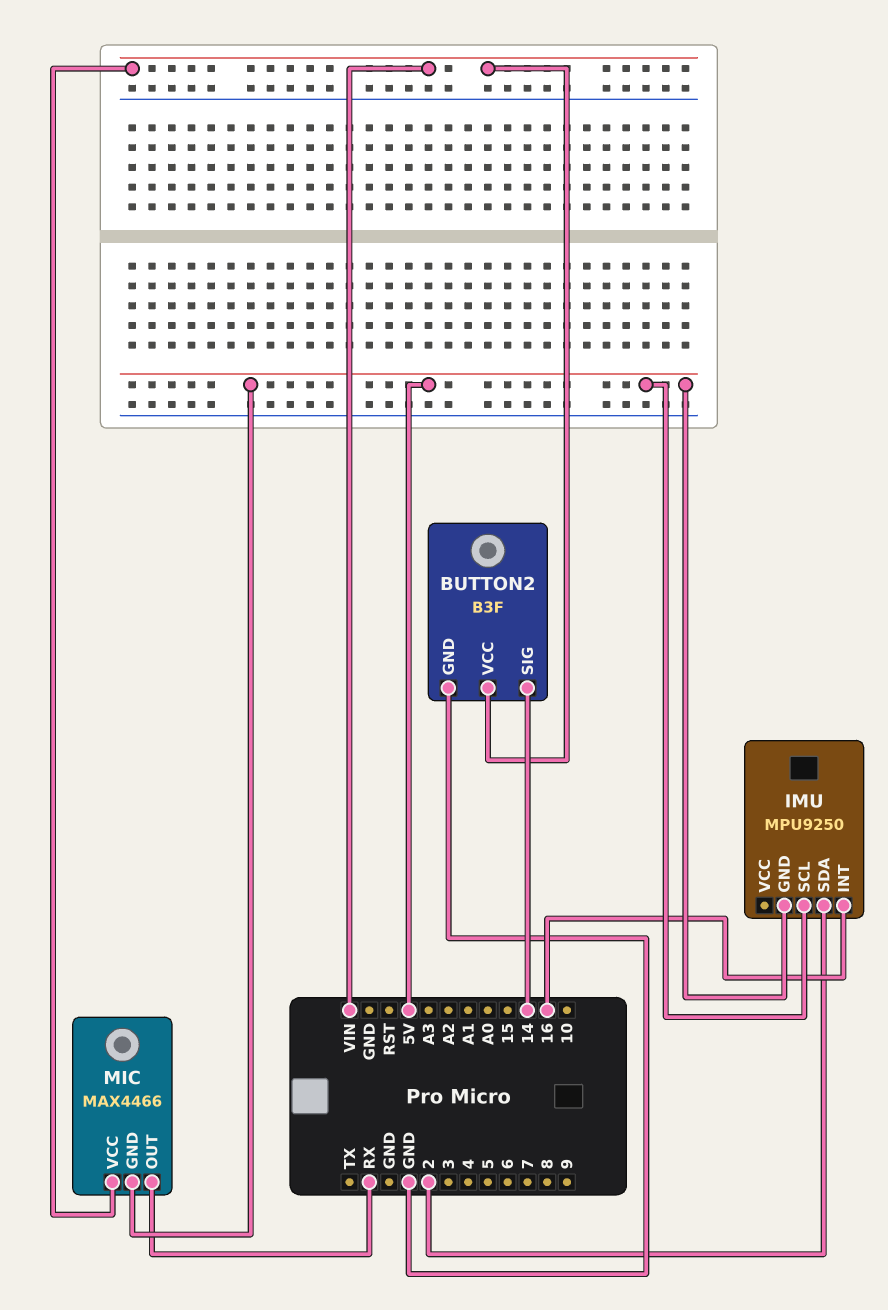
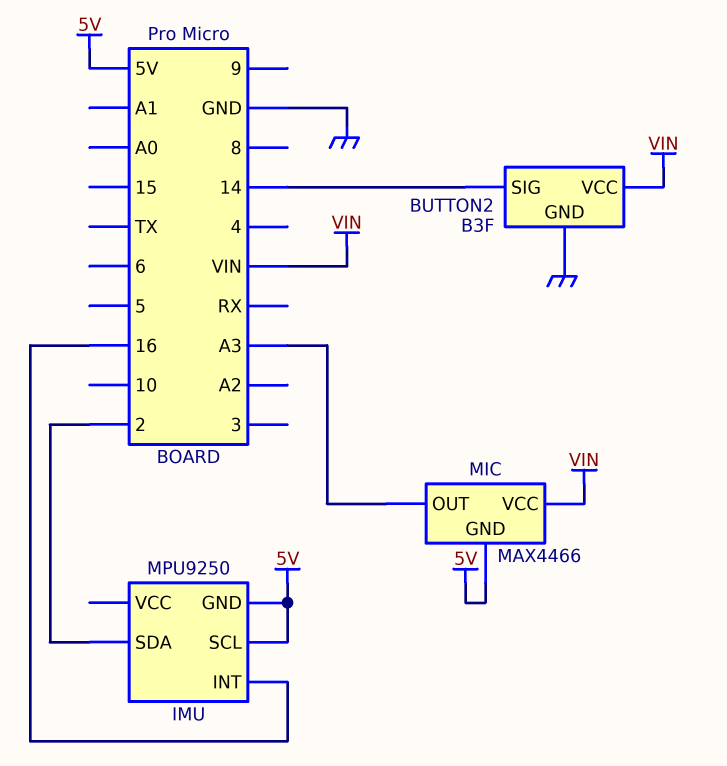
MIC pin OUT: RX -> A3

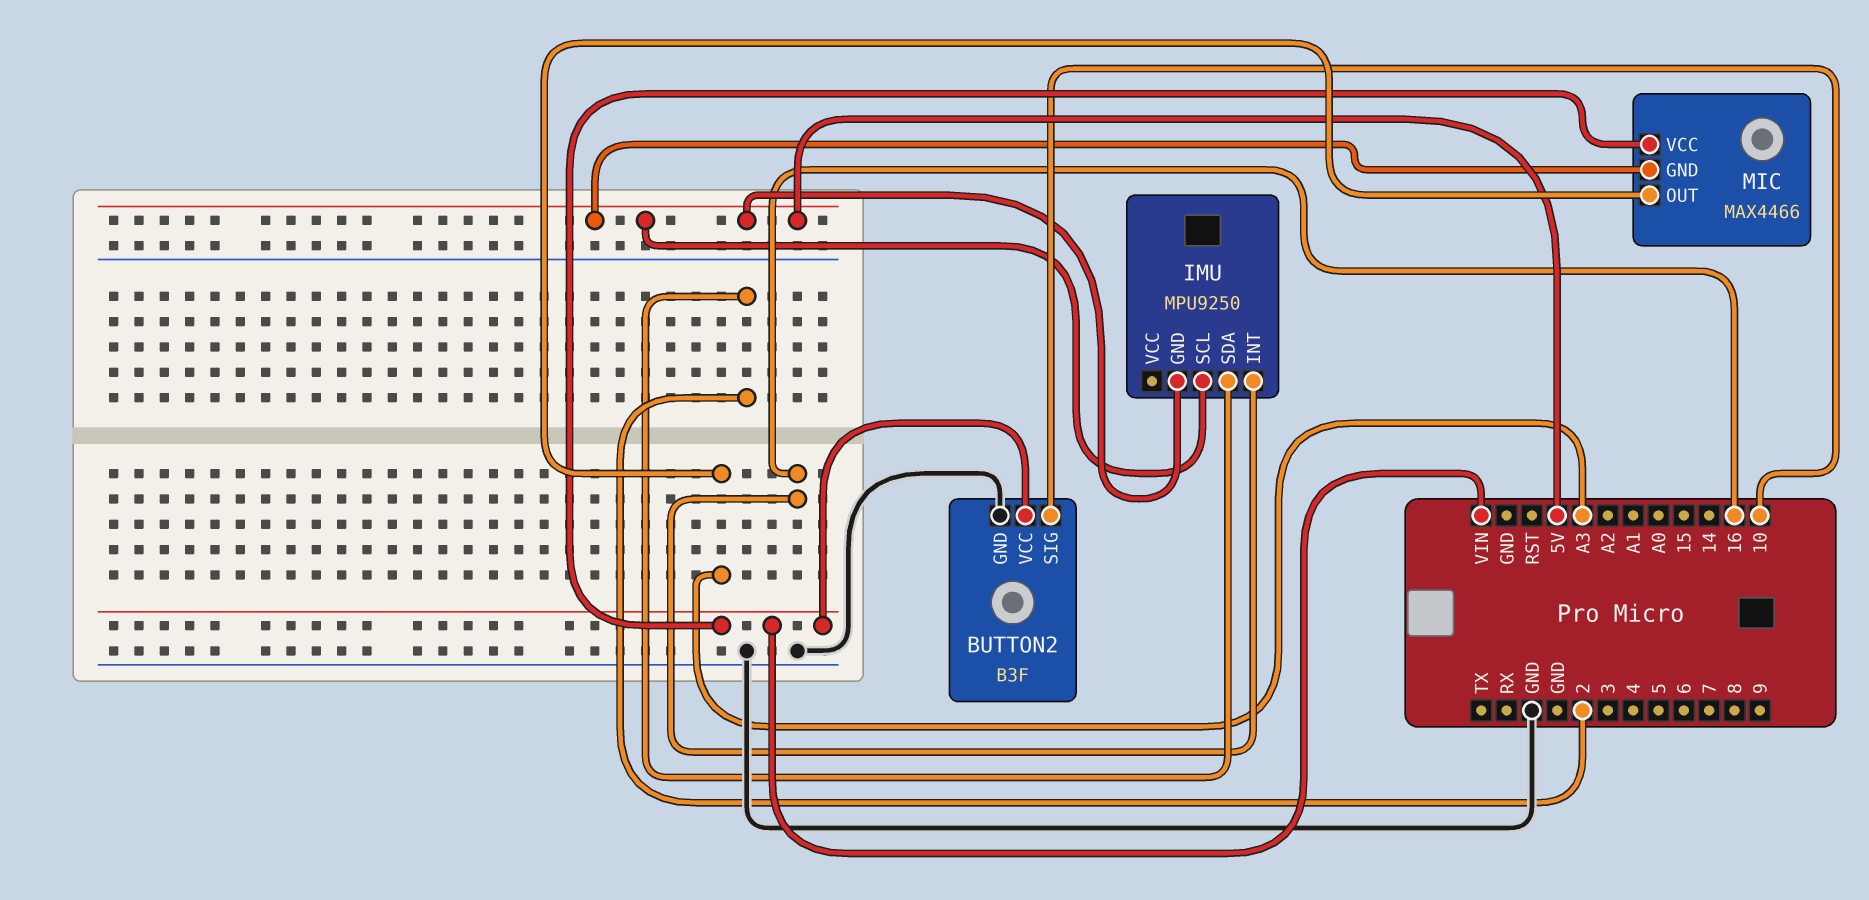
BUTTON2 pin SIG: 14 -> 10

